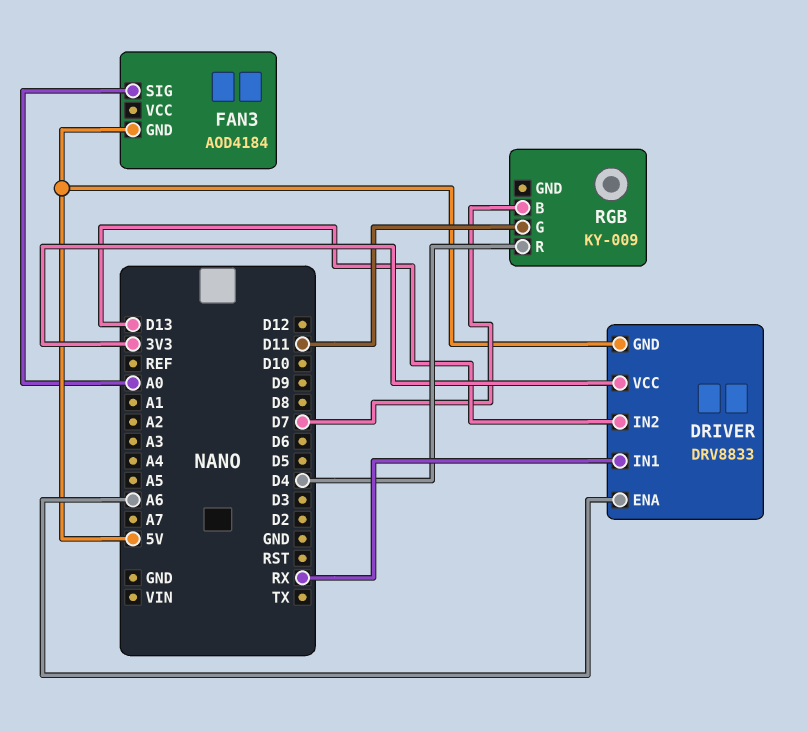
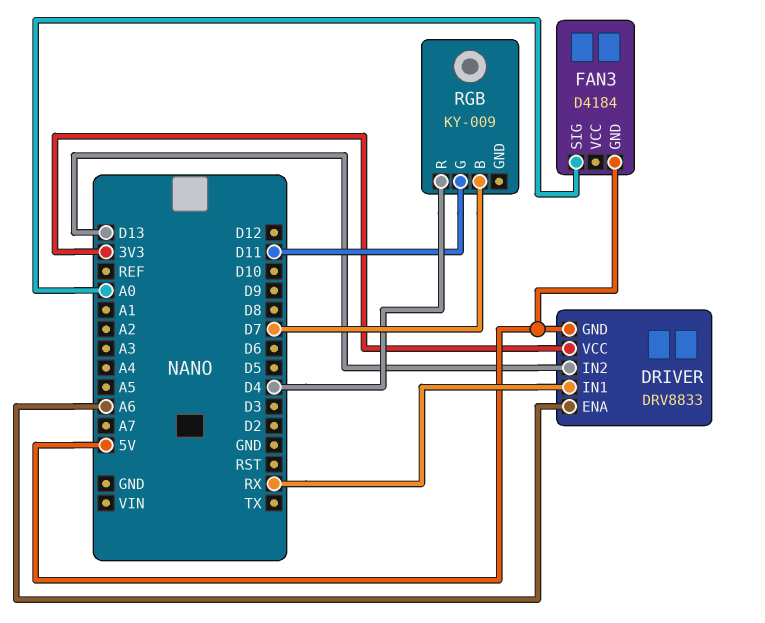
FAN3: AOD4184 -> D4184

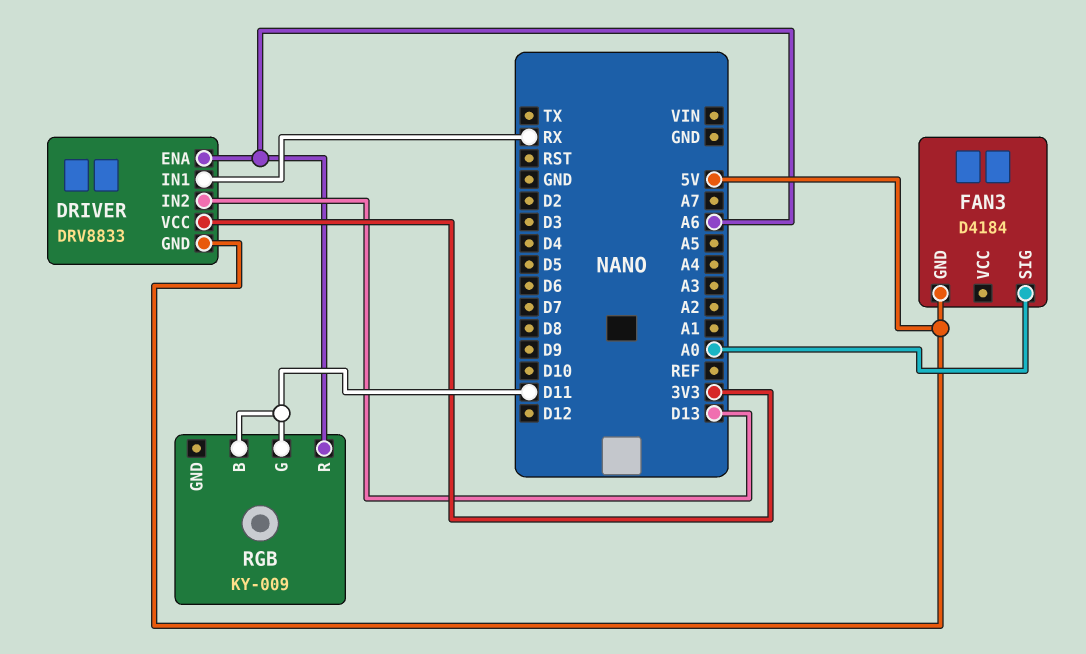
RGB pin B: D7 -> D11
RGB pin R: D4 -> A6

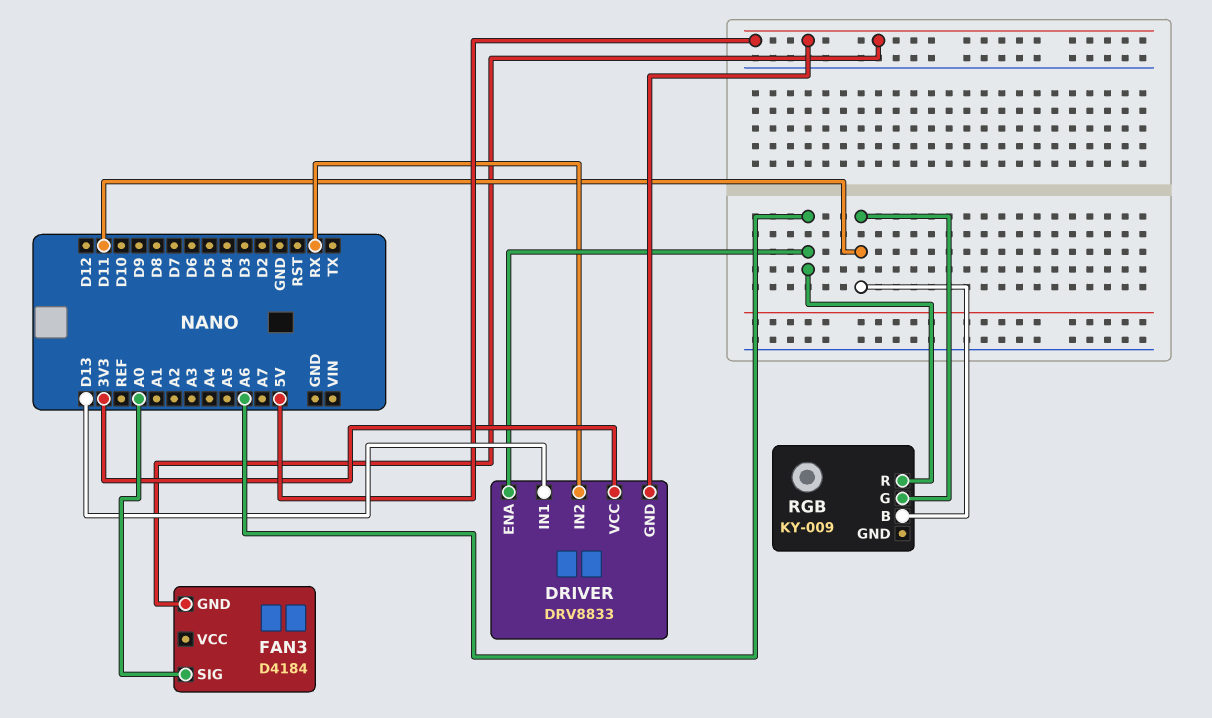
DRIVER pin IN1: RX -> D13
DRIVER pin IN2: D13 -> RX

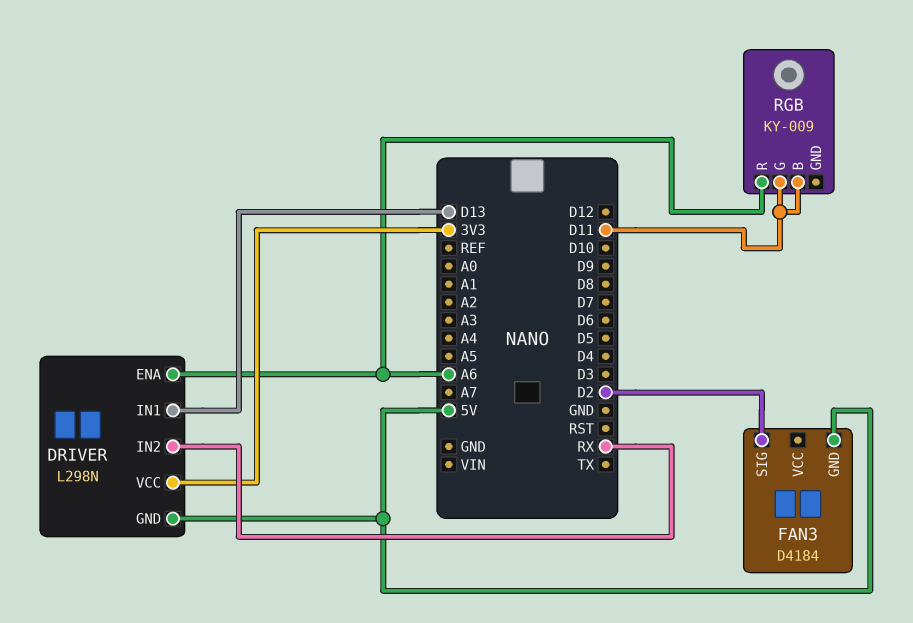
DRIVER: DRV8833 -> L298N
FAN3 pin SIG: A0 -> D2

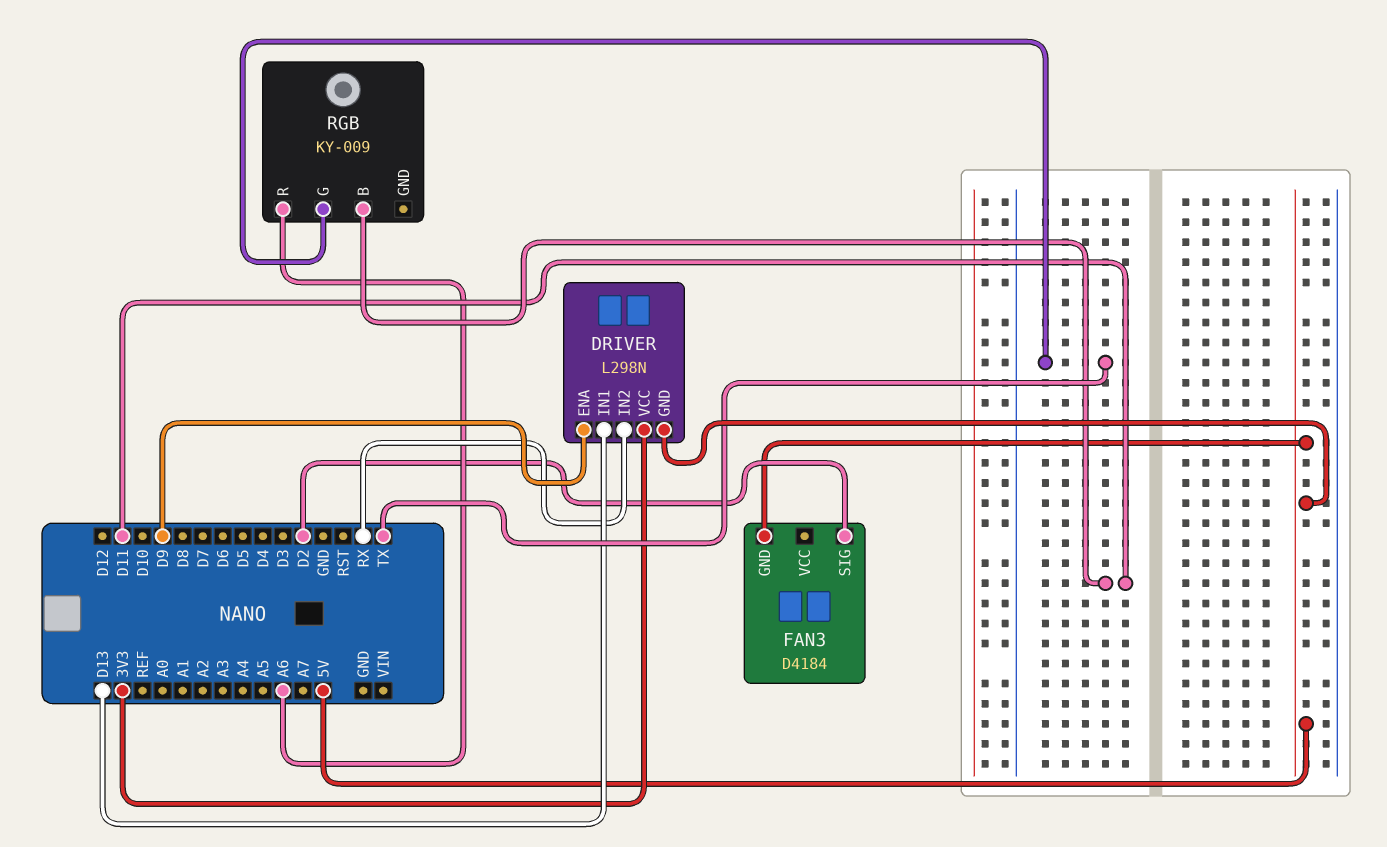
DRIVER pin ENA: A6 -> D9
RGB pin G: D11 -> TX

